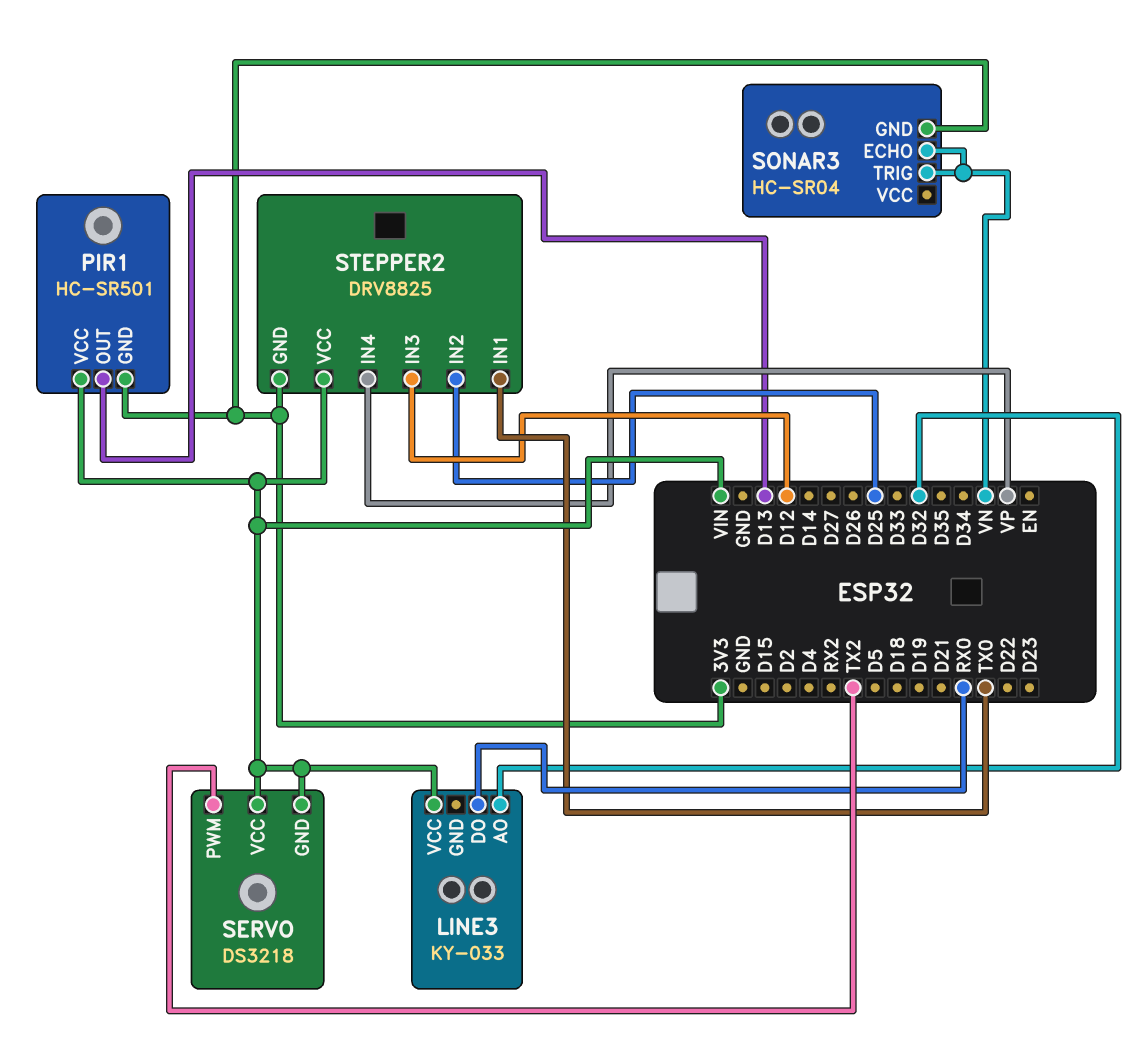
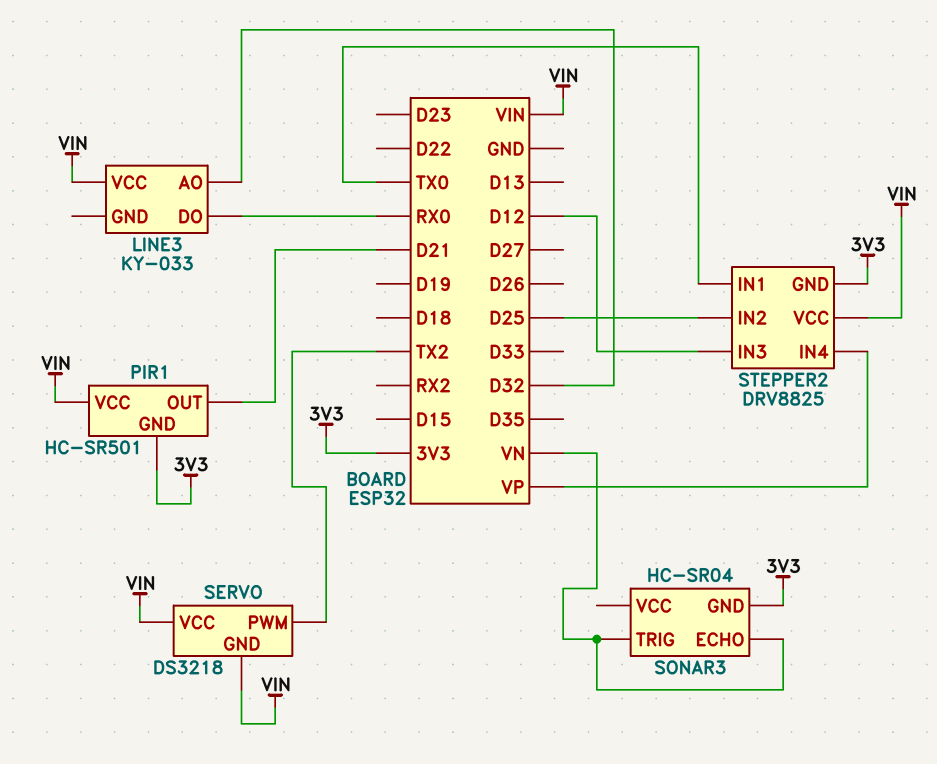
PIR1 pin OUT: D13 -> D21

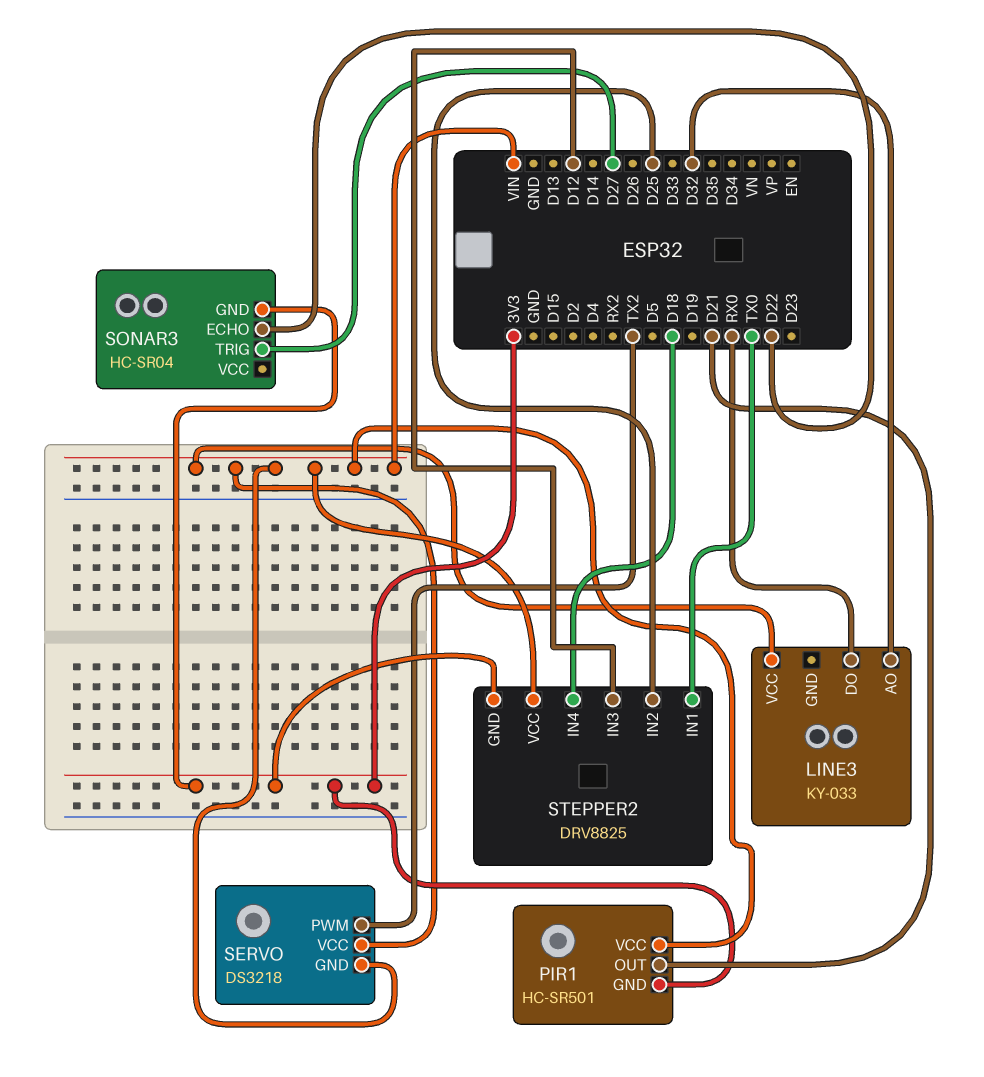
SONAR3 pin ECHO: VN -> D22
SONAR3 pin TRIG: VN -> D27
STEPPER2 pin IN4: VP -> D18

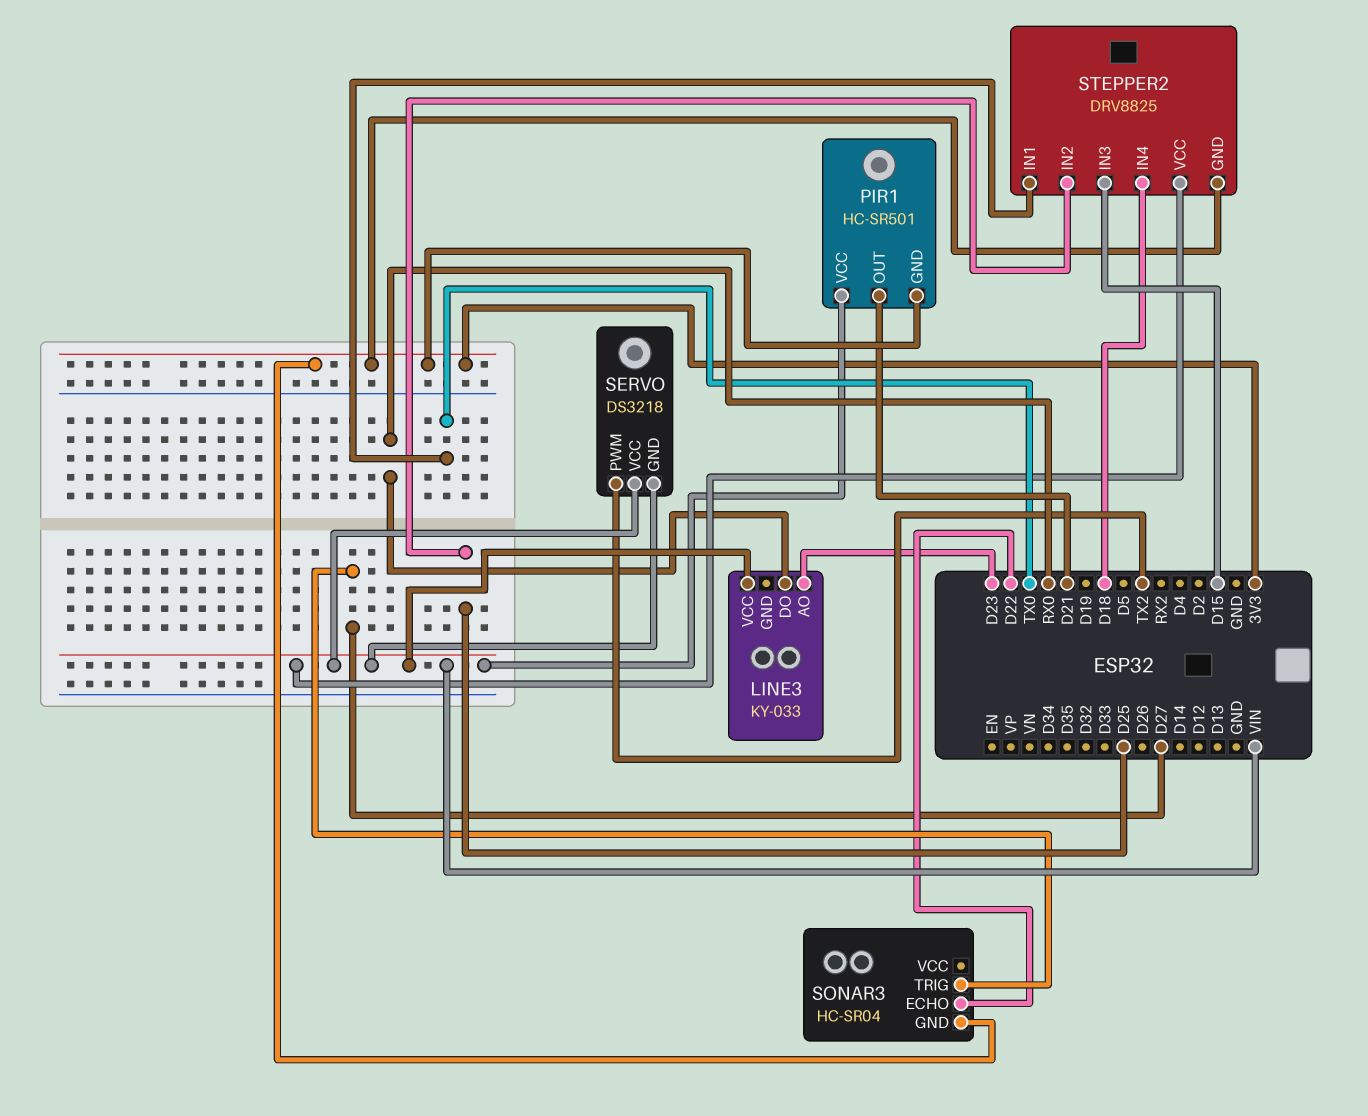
LINE3 pin AO: D32 -> D23
STEPPER2 pin IN3: D12 -> D15

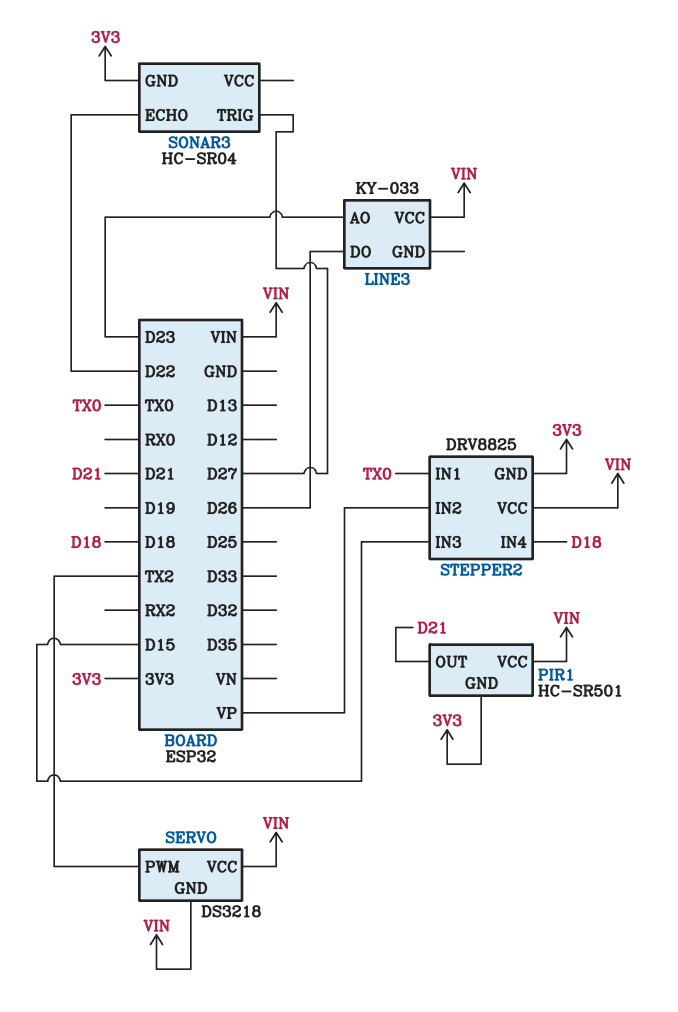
LINE3 pin DO: RX0 -> D26
STEPPER2 pin IN2: D25 -> VP

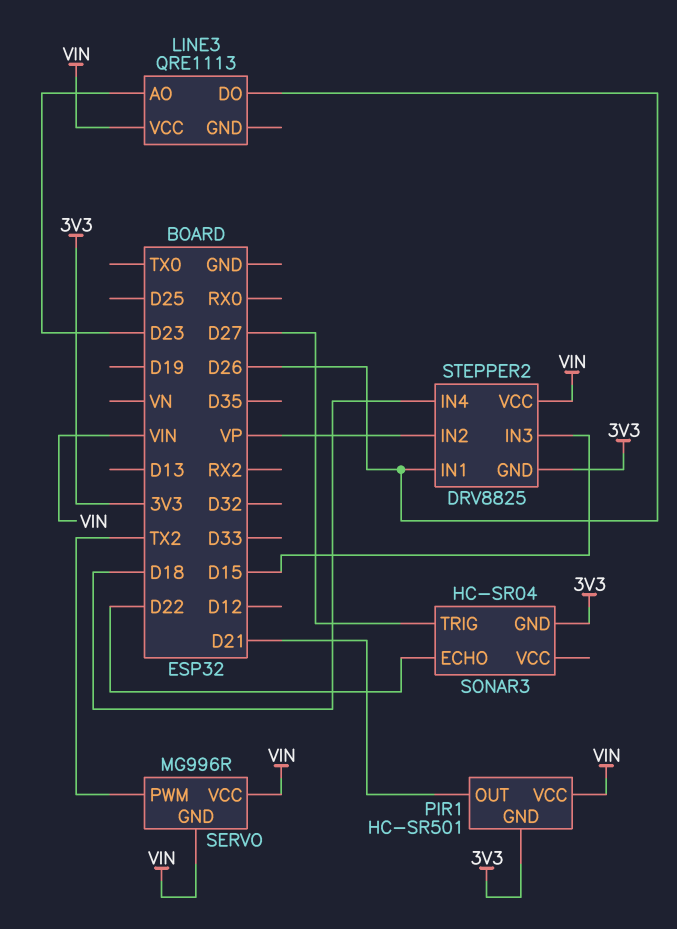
LINE3: KY-033 -> QRE1113
SERVO: DS3218 -> MG996R
STEPPER2 pin IN1: TX0 -> D26

